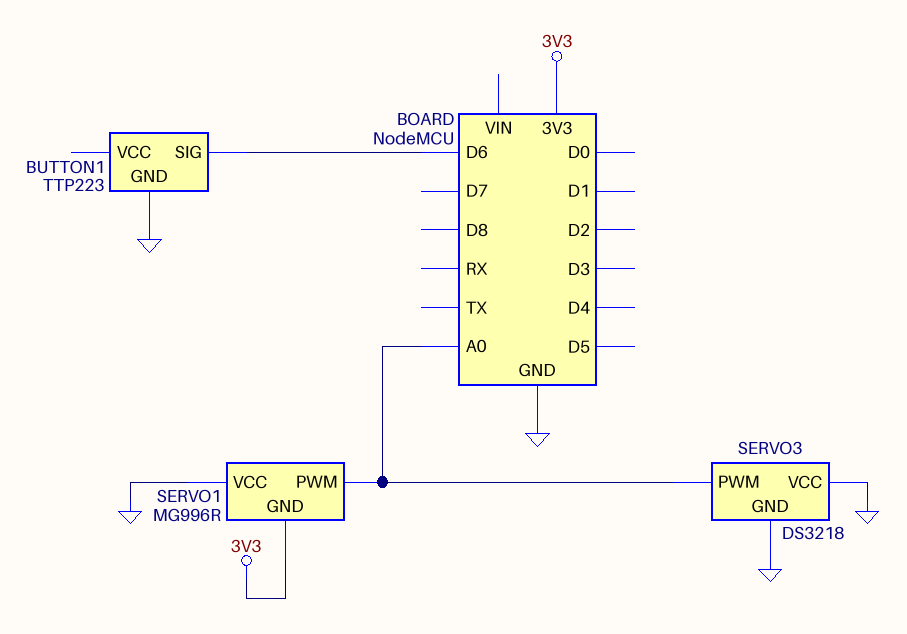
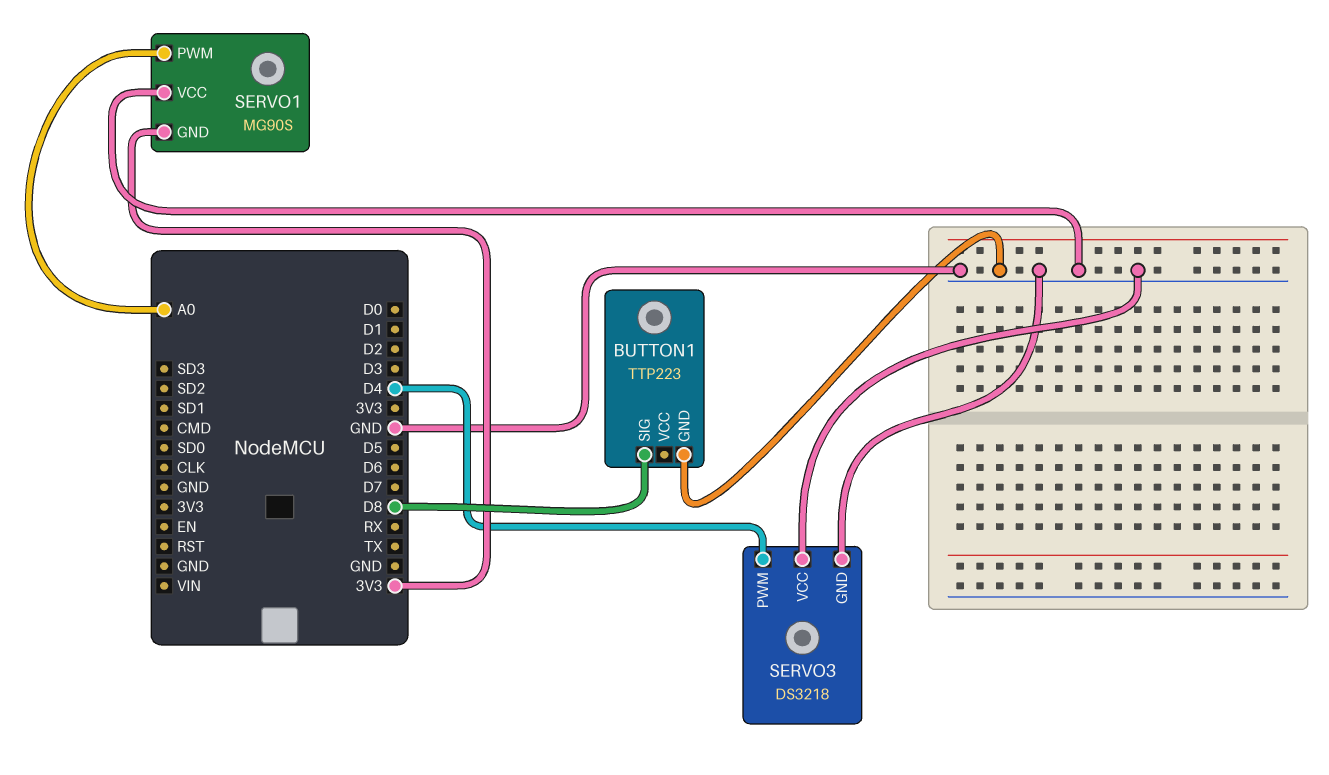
BUTTON1 pin SIG: D6 -> D8
SERVO1: MG996R -> MG90S
SERVO3 pin PWM: A0 -> D4

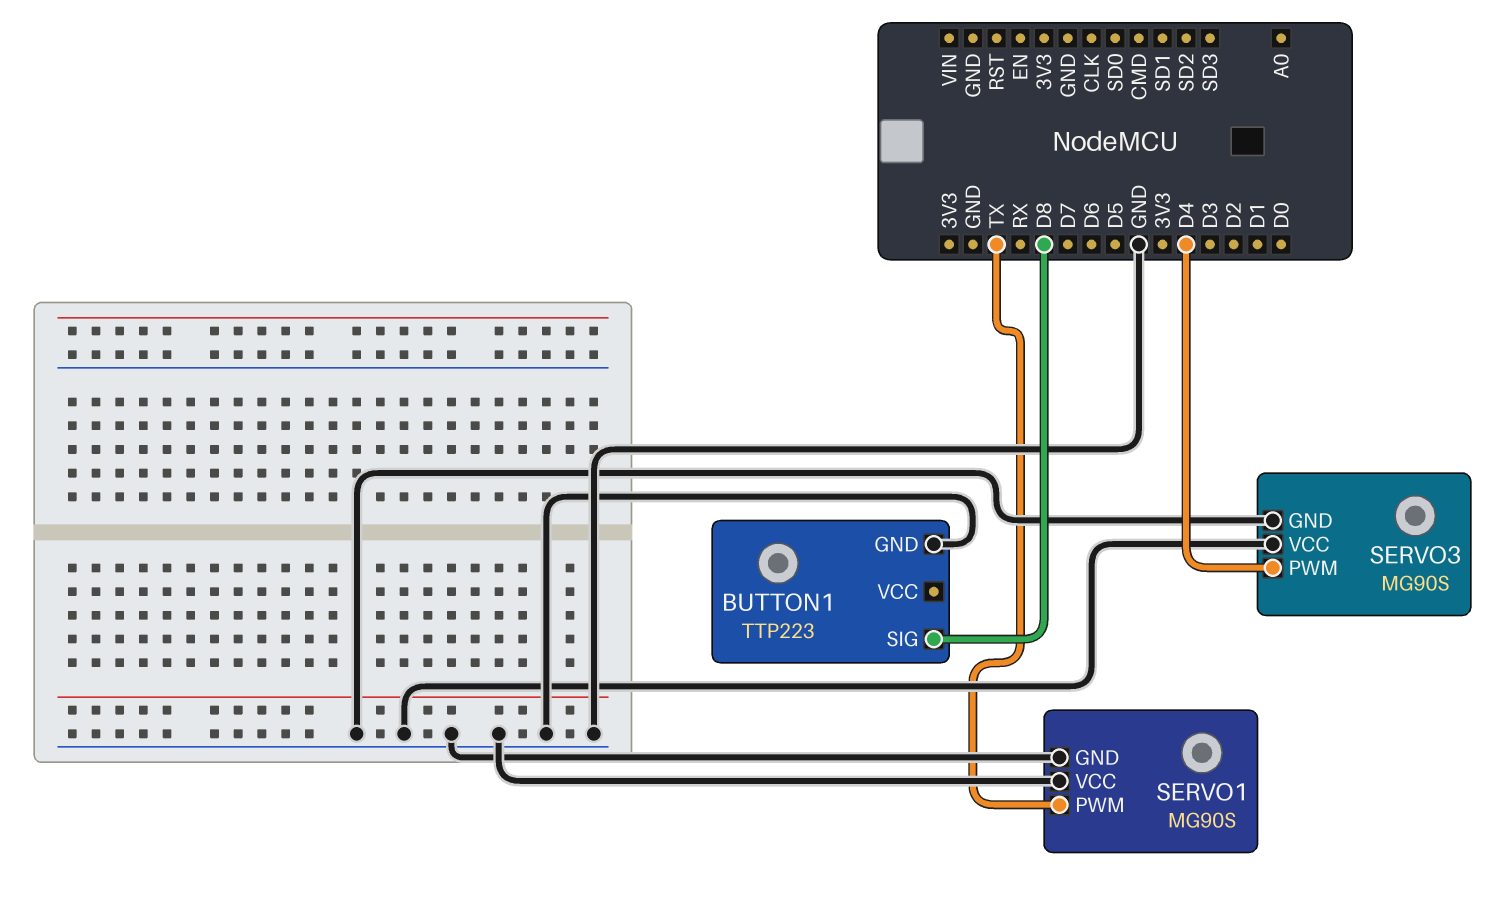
SERVO1 pin GND: 3V3 -> GND
SERVO1 pin PWM: A0 -> TX
SERVO3: DS3218 -> MG90S

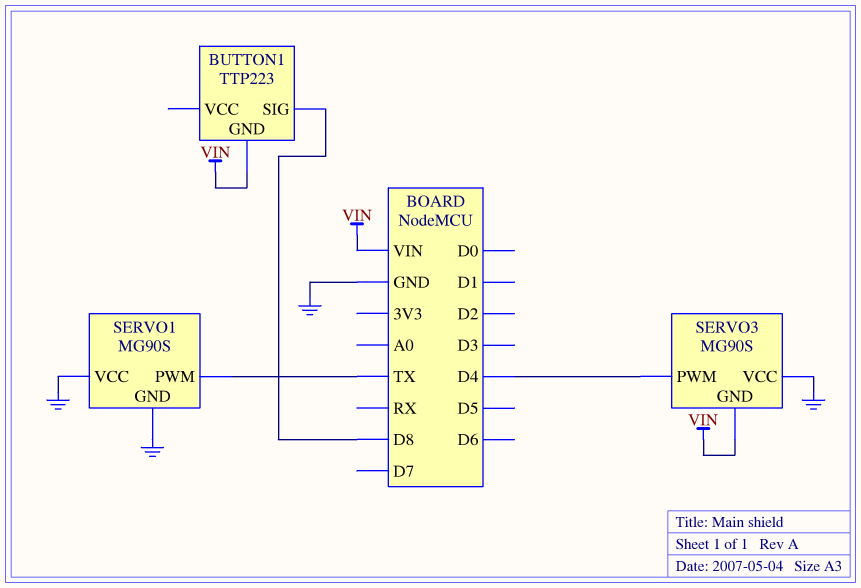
BUTTON1 pin GND: GND -> VIN
SERVO3 pin GND: GND -> VIN

